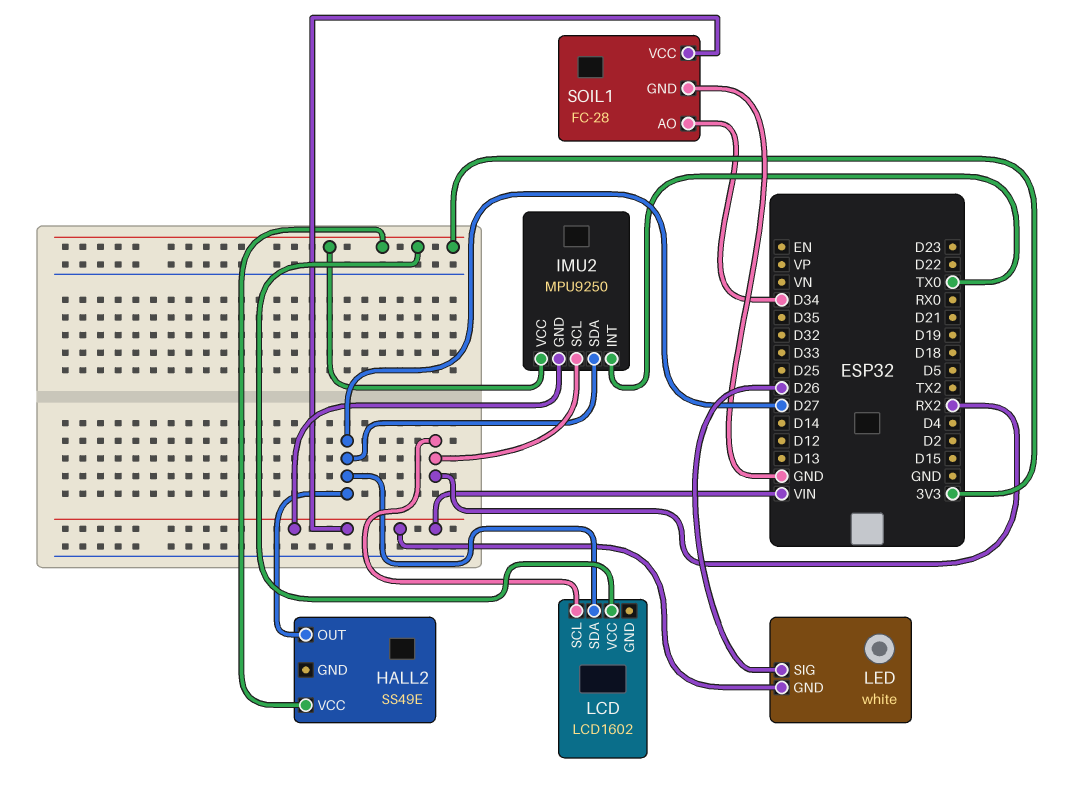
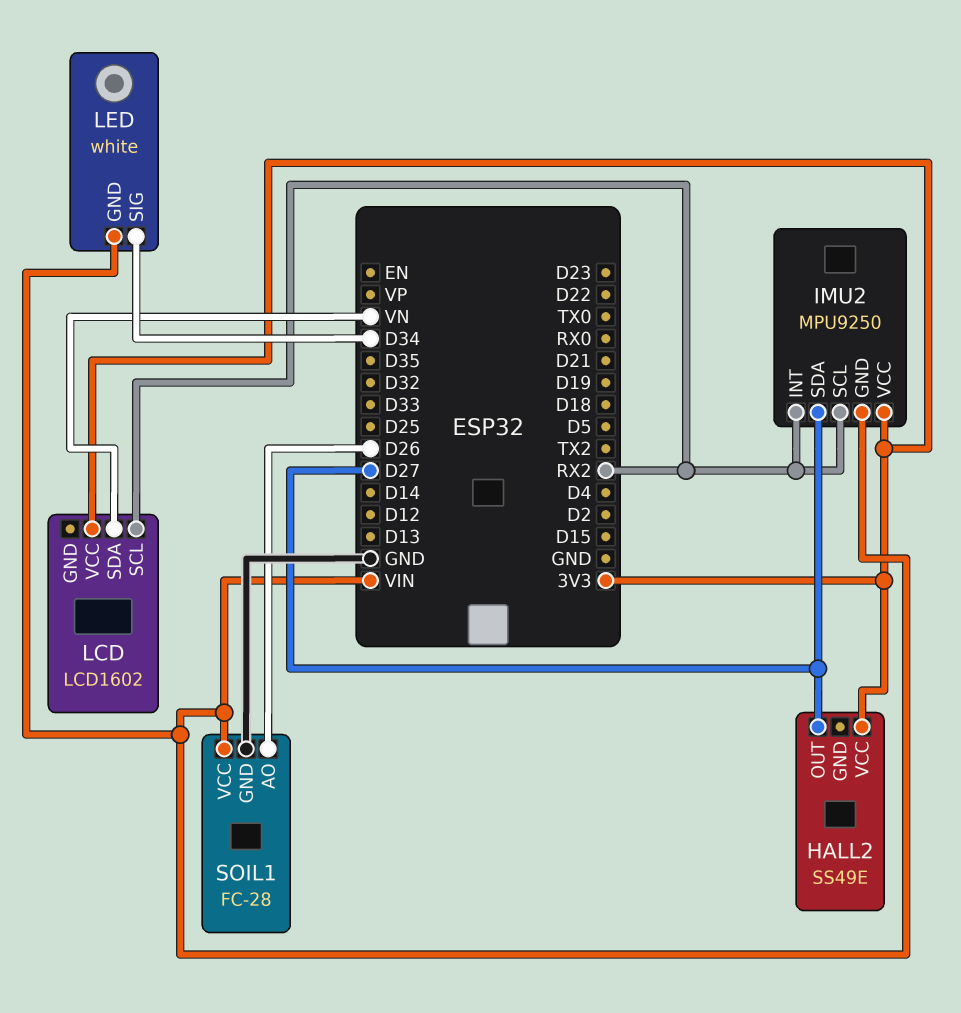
IMU2 pin INT: TX0 -> RX2
LCD pin SDA: D27 -> VN
LED pin SIG: D26 -> D34
SOIL1 pin AO: D34 -> D26

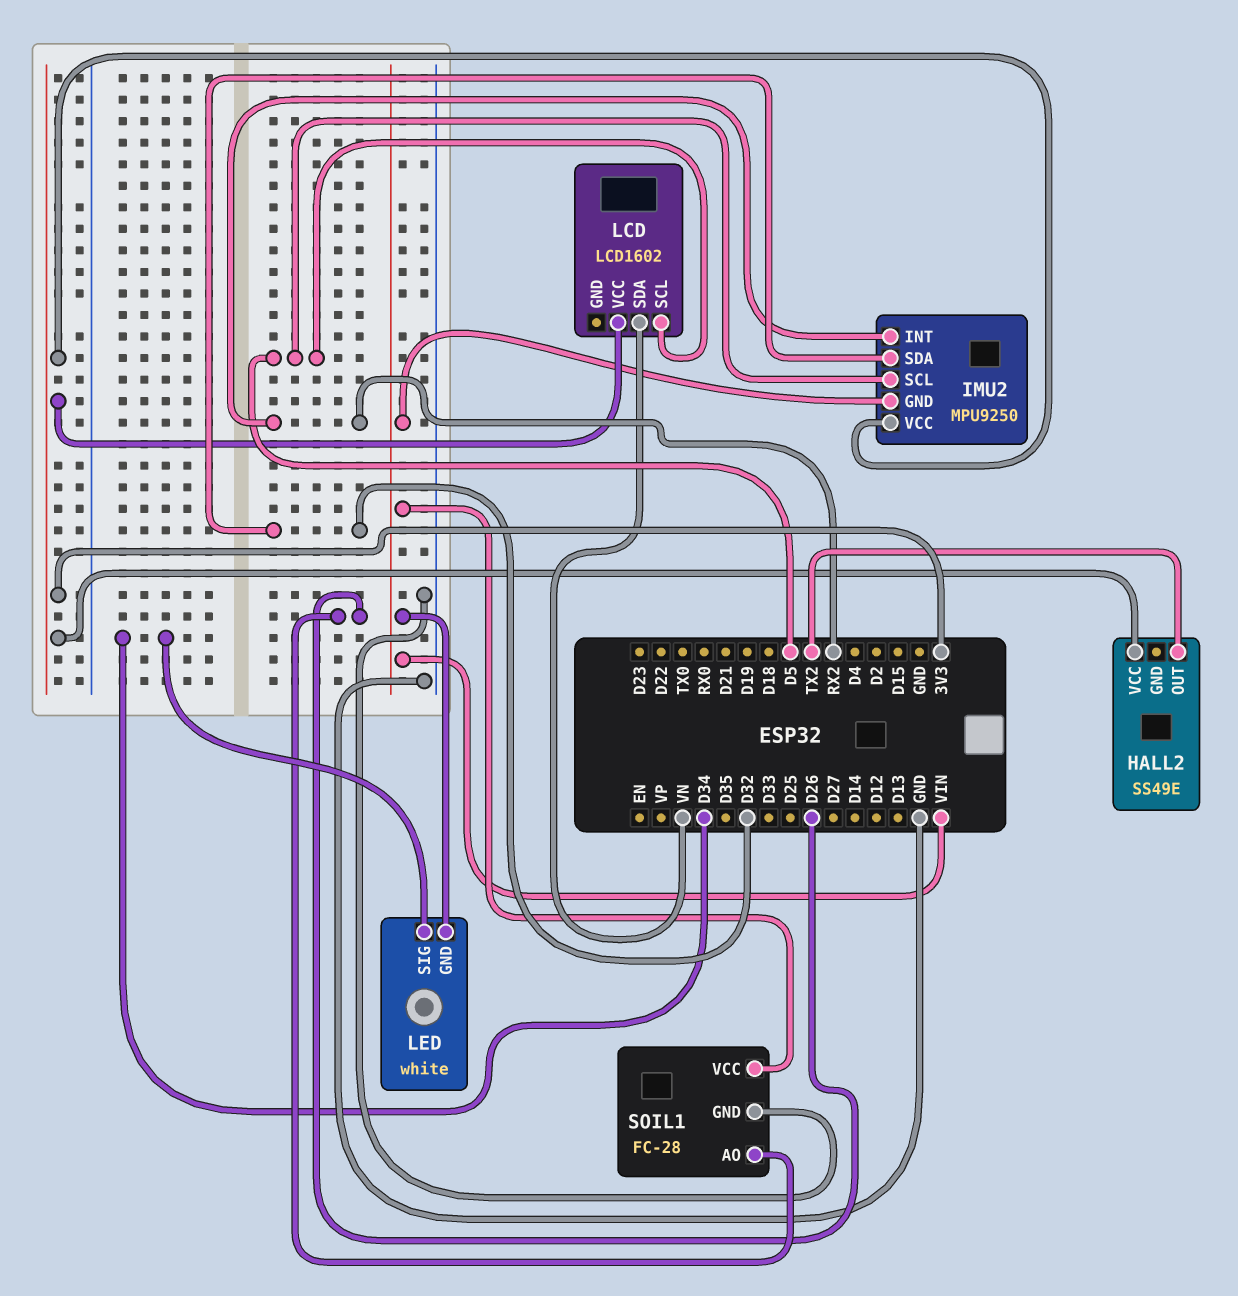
HALL2 pin OUT: D27 -> TX2
IMU2 pin SCL: RX2 -> D5
IMU2 pin SDA: D27 -> D32
LCD pin SCL: RX2 -> D5

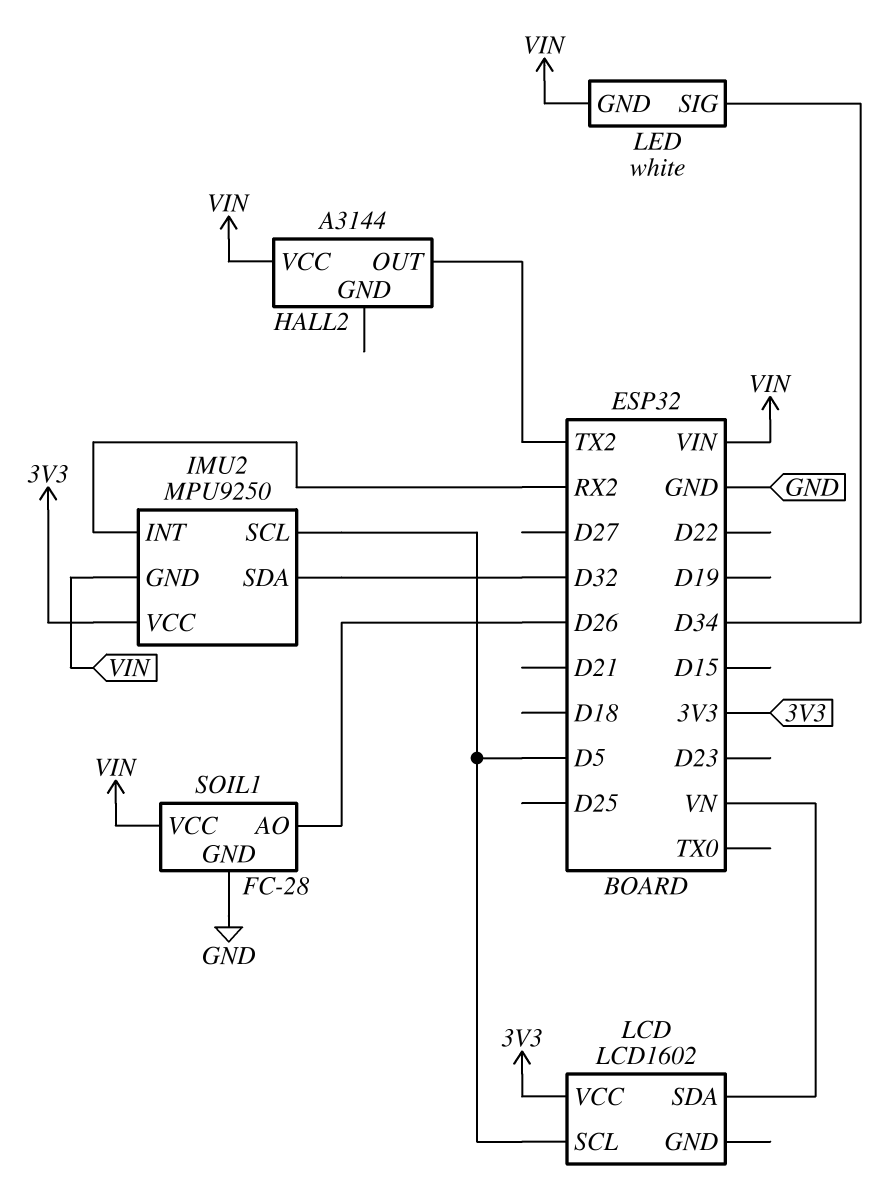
HALL2: SS49E -> A3144
HALL2 pin VCC: 3V3 -> VIN

